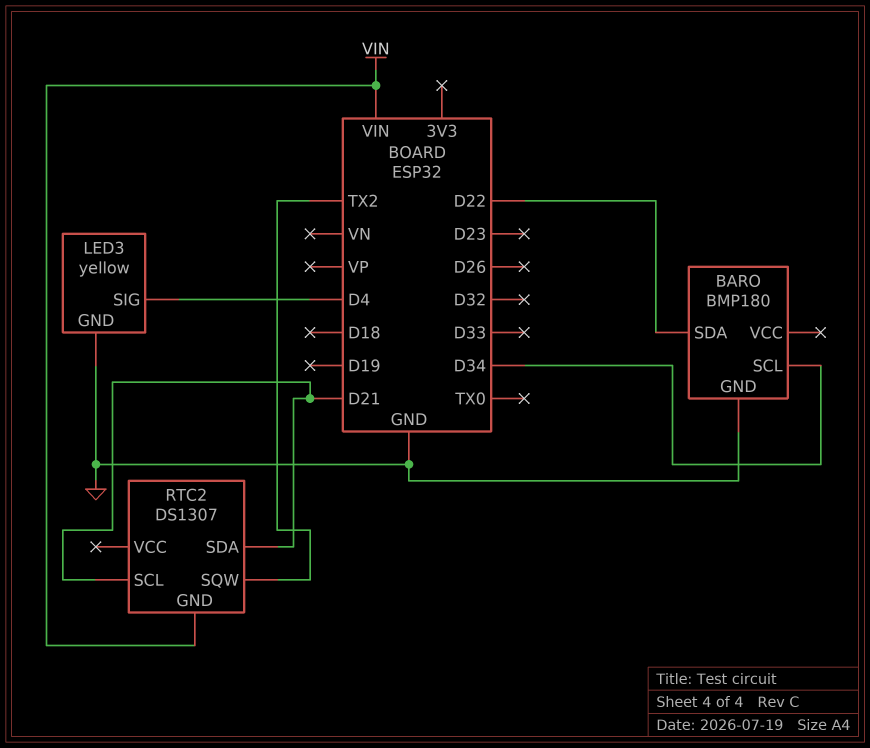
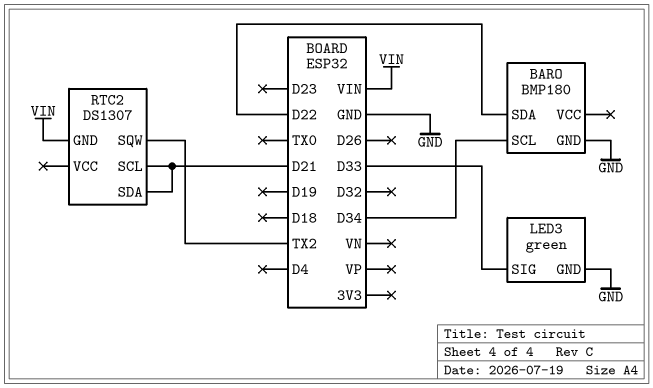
LED3: yellow -> green
LED3 pin SIG: D4 -> D33

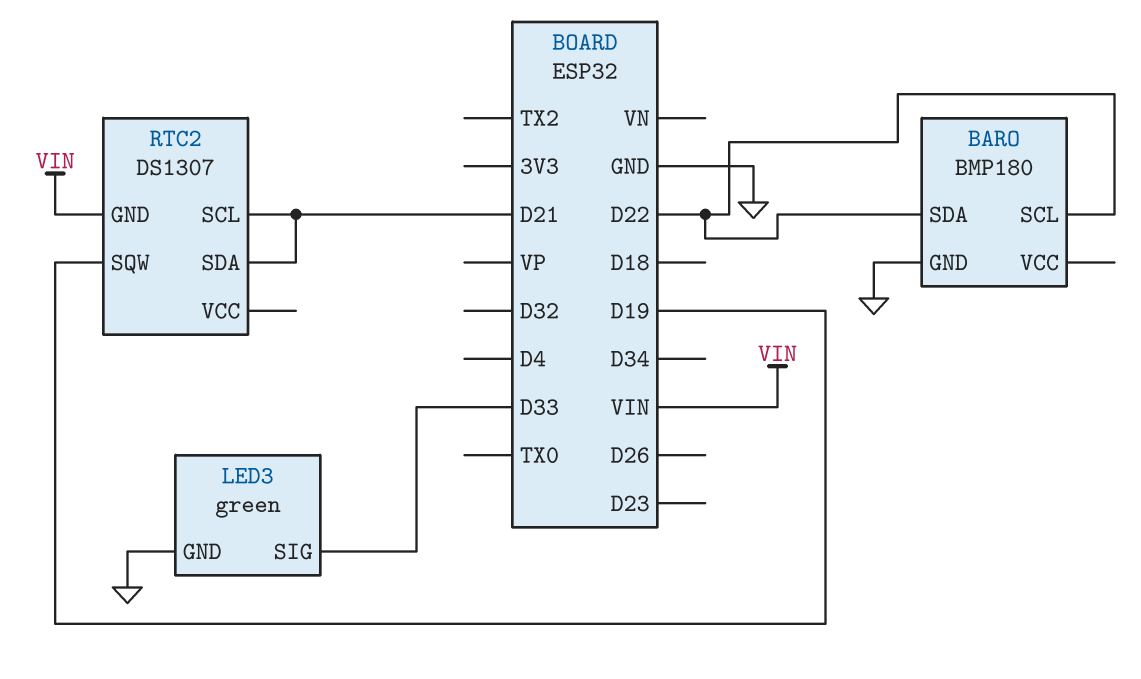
BARO pin SCL: D34 -> D22
RTC2 pin SQW: TX2 -> D19

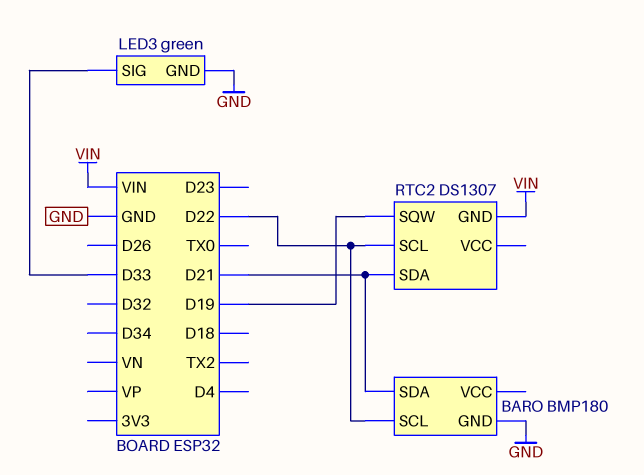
BARO pin SDA: D22 -> D21
RTC2 pin SCL: D21 -> D22

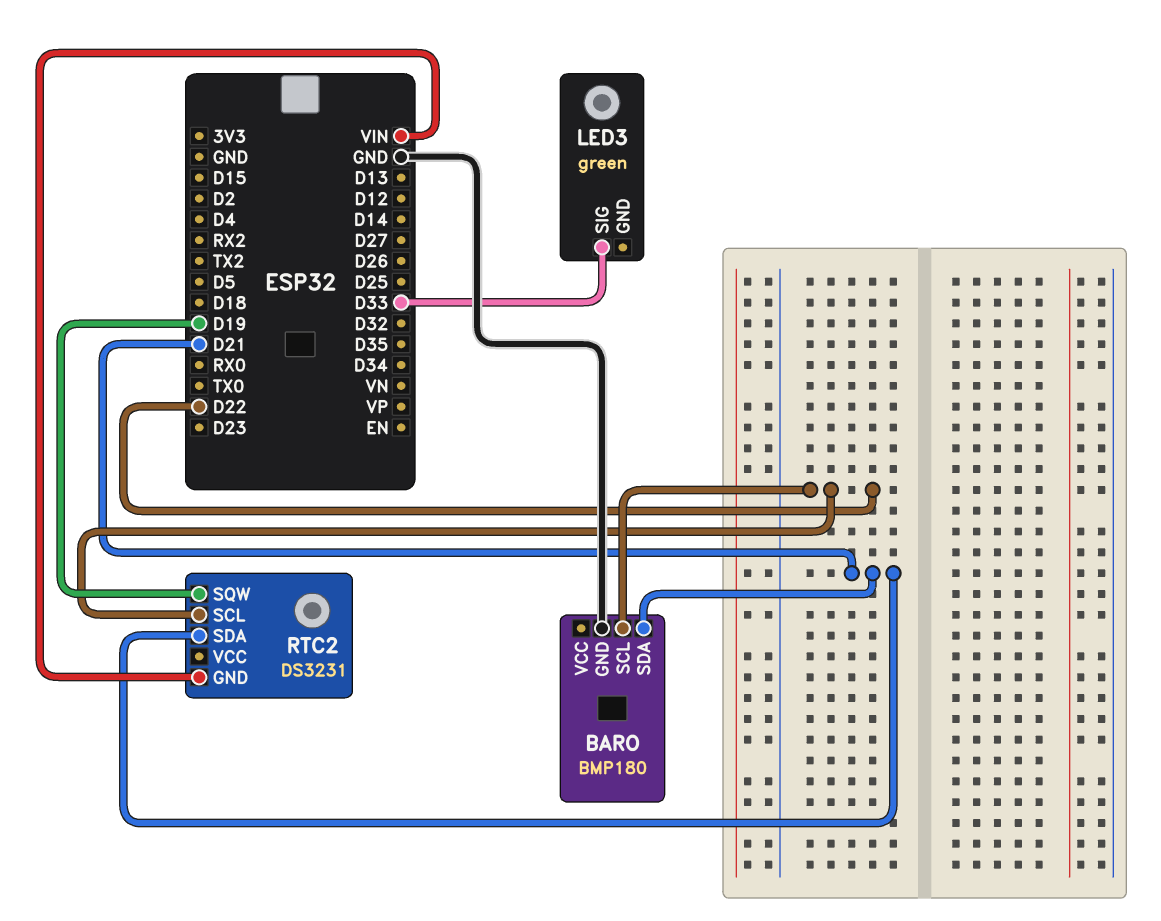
LED3 pin GND: GND -> none
RTC2: DS1307 -> DS3231

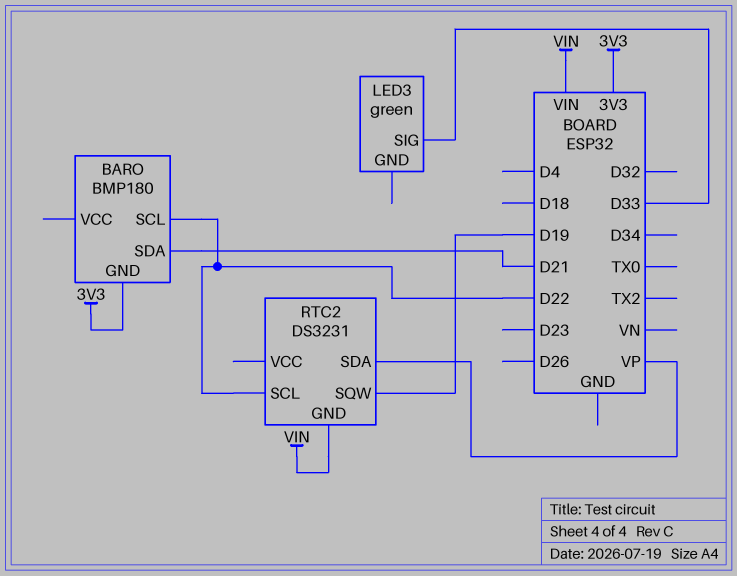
BARO pin GND: GND -> 3V3
RTC2 pin SDA: D21 -> VP

